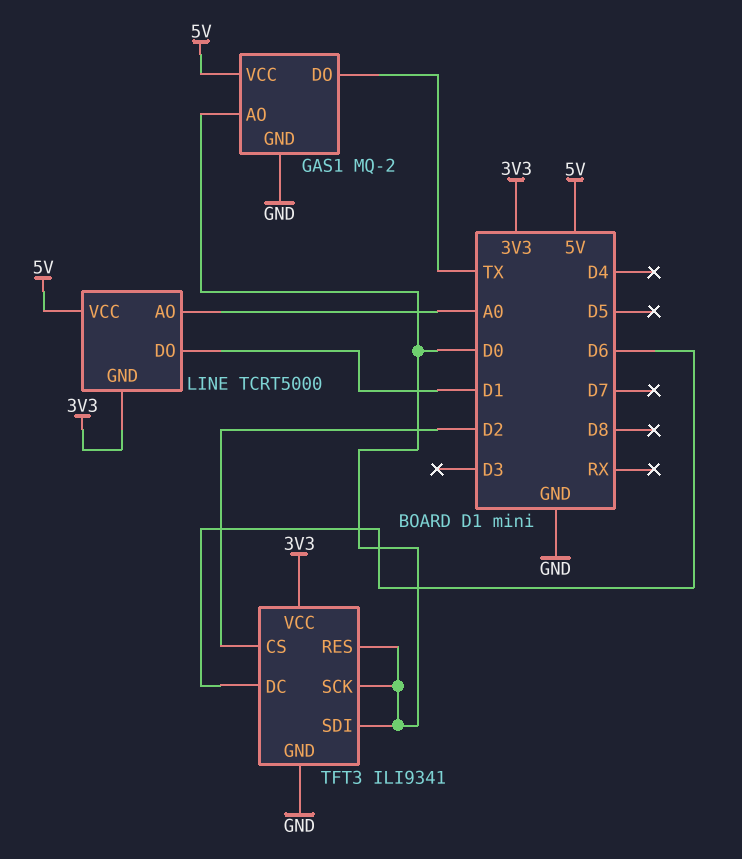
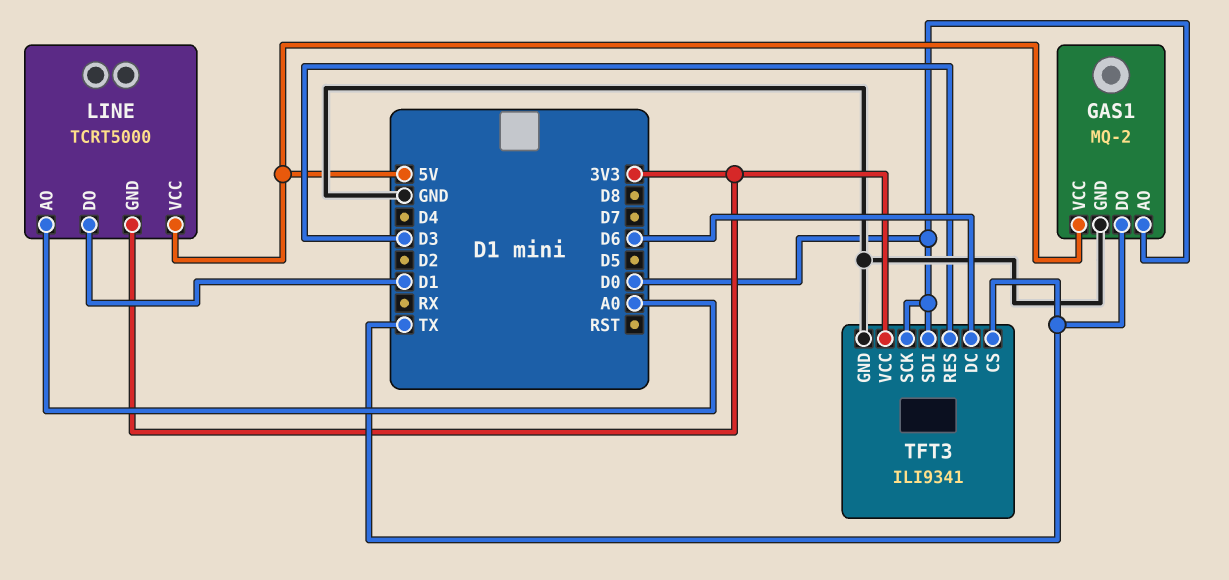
TFT3 pin CS: D2 -> TX
TFT3 pin RES: D0 -> D3

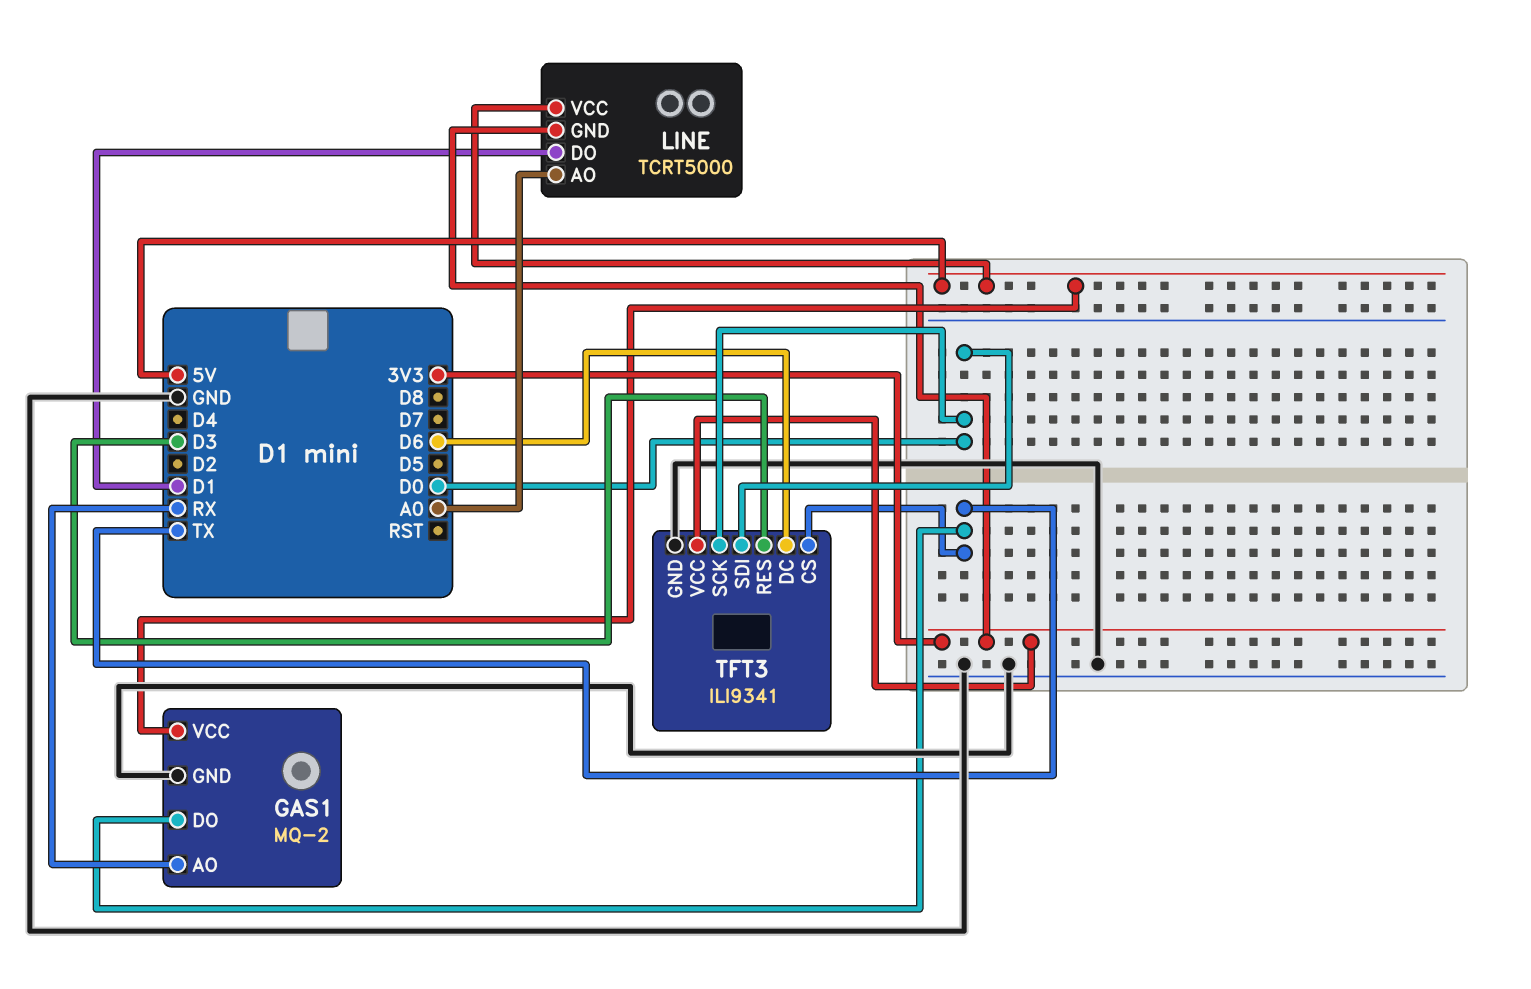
GAS1 pin AO: D0 -> RX

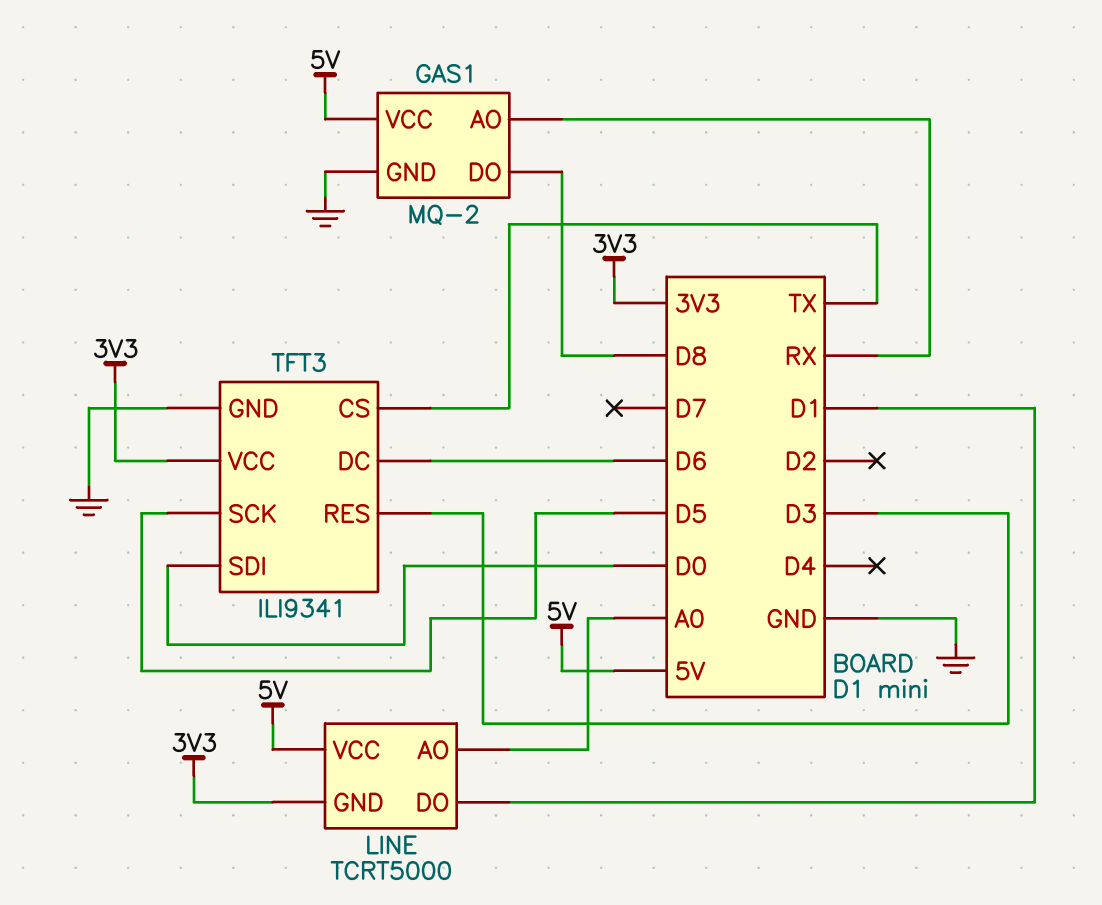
GAS1 pin DO: TX -> D8
TFT3 pin SCK: D0 -> D5

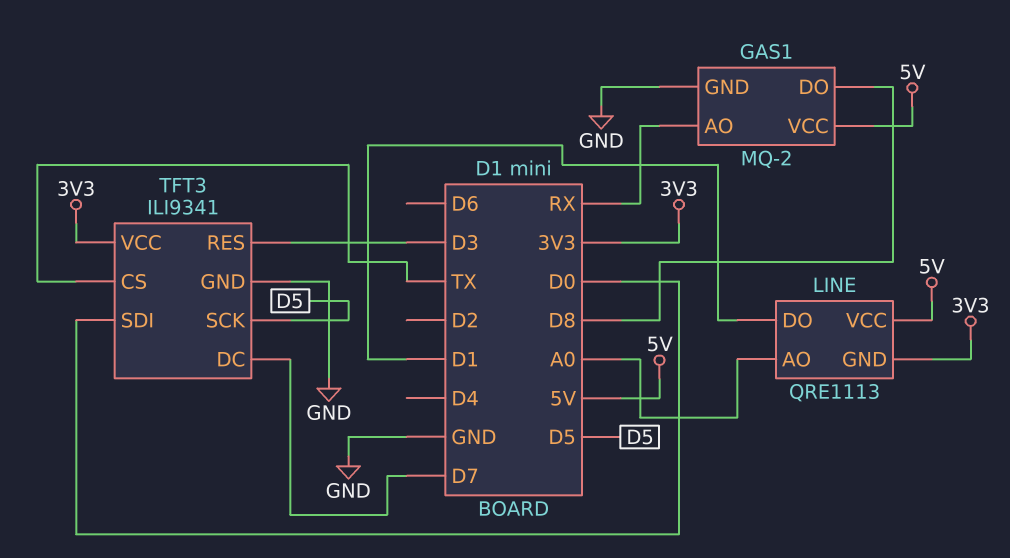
LINE: TCRT5000 -> QRE1113
TFT3 pin DC: D6 -> D7

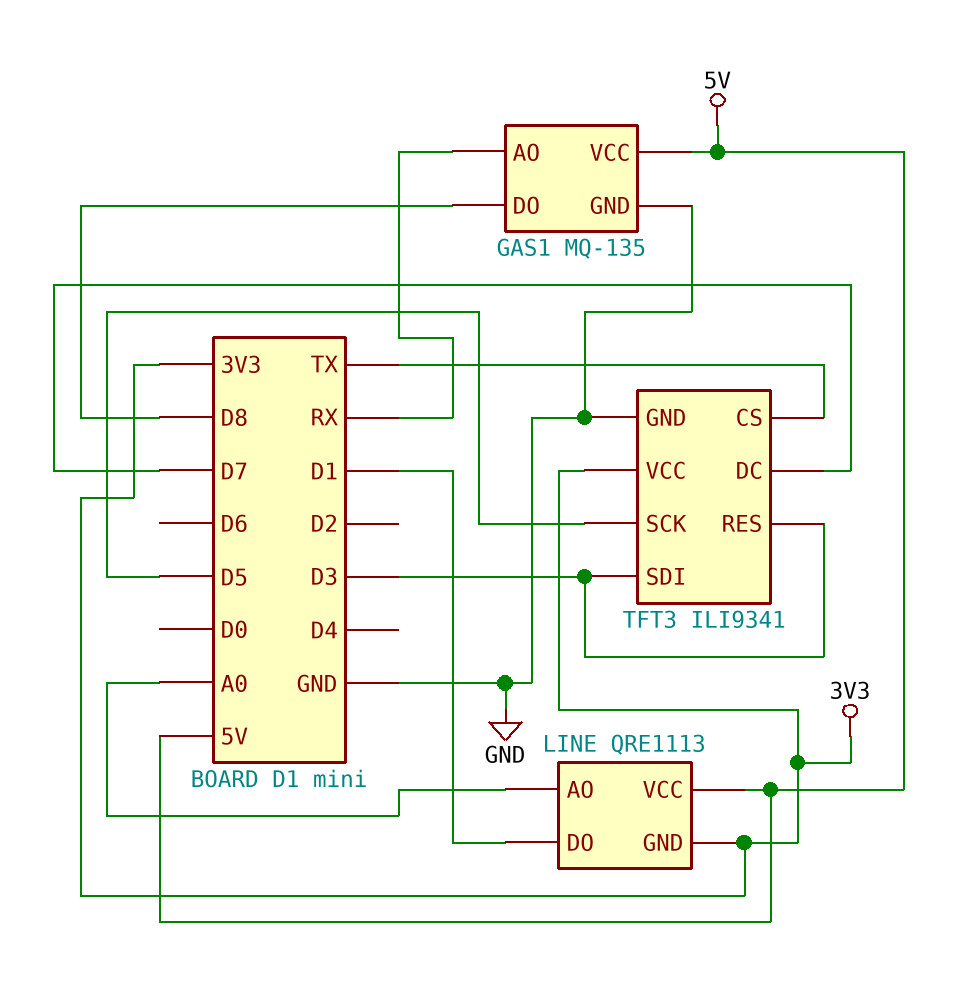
GAS1: MQ-2 -> MQ-135
TFT3 pin SDI: D0 -> D3

